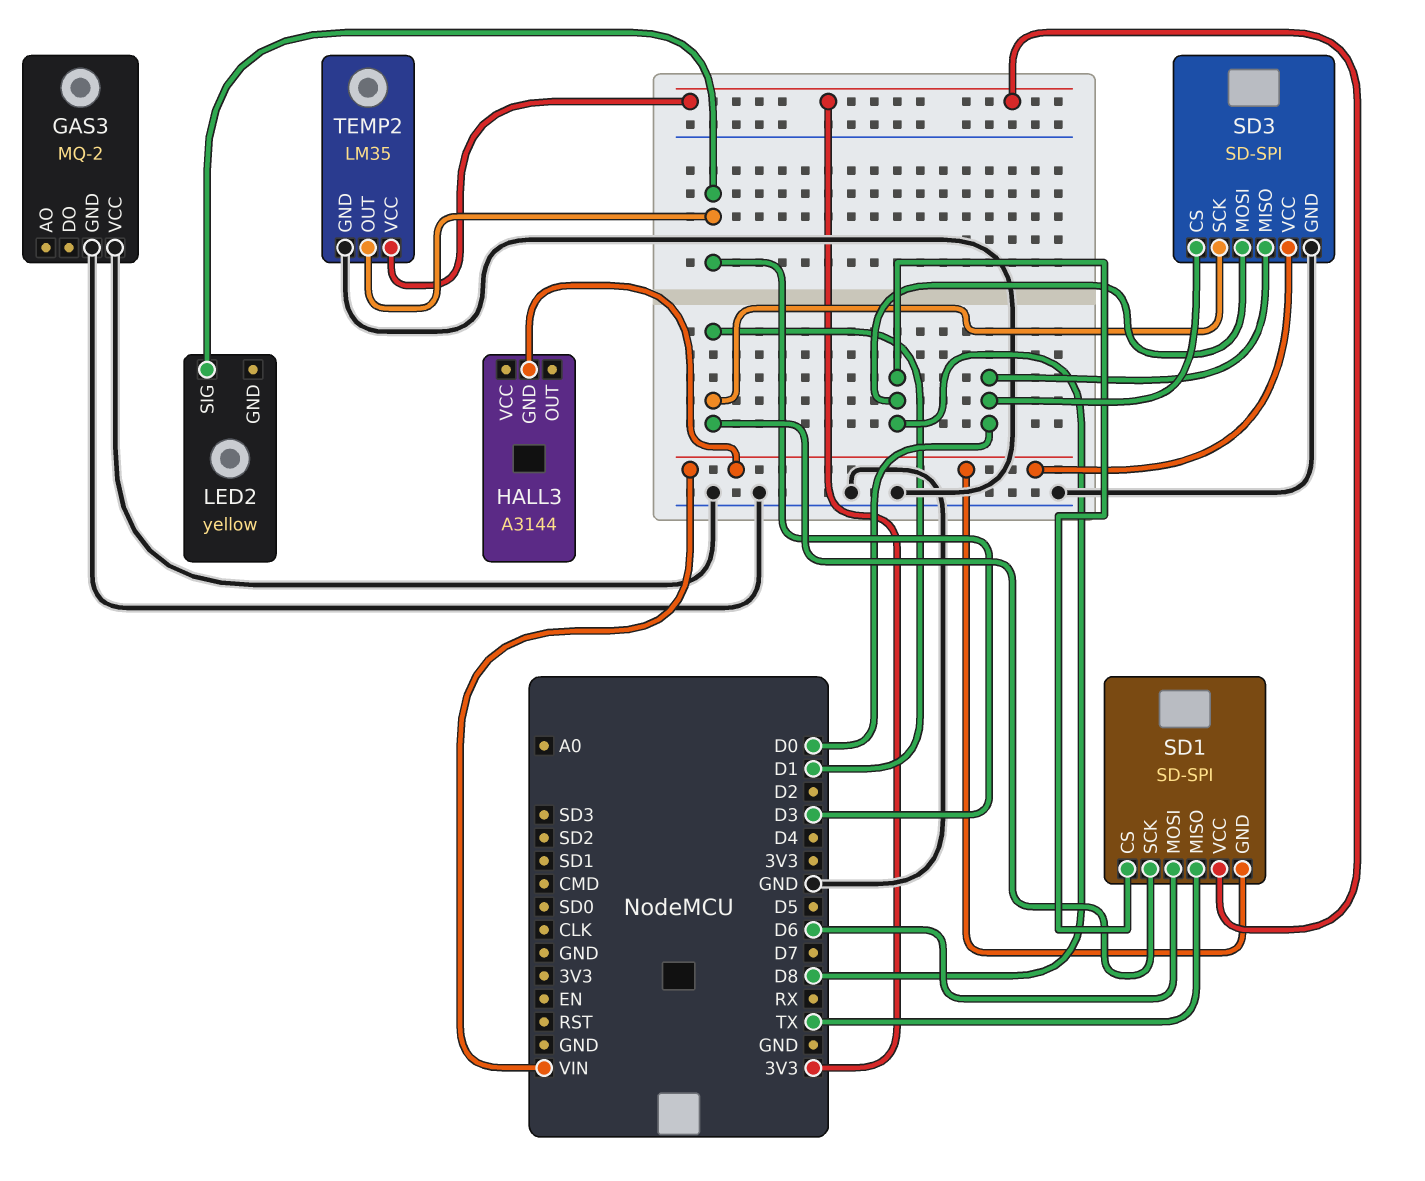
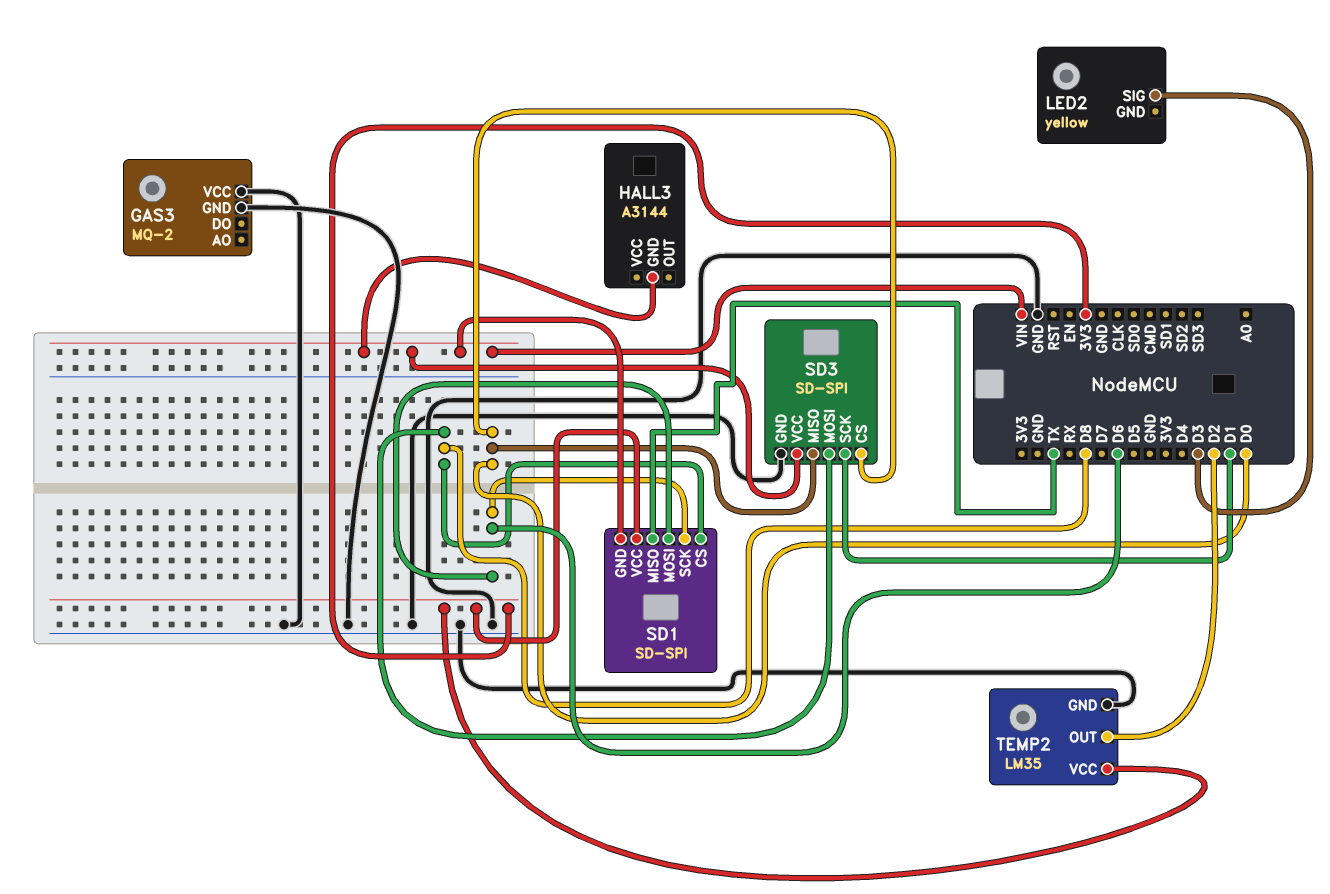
SD1 pin SCK: D1 -> D6
TEMP2 pin OUT: D3 -> D2

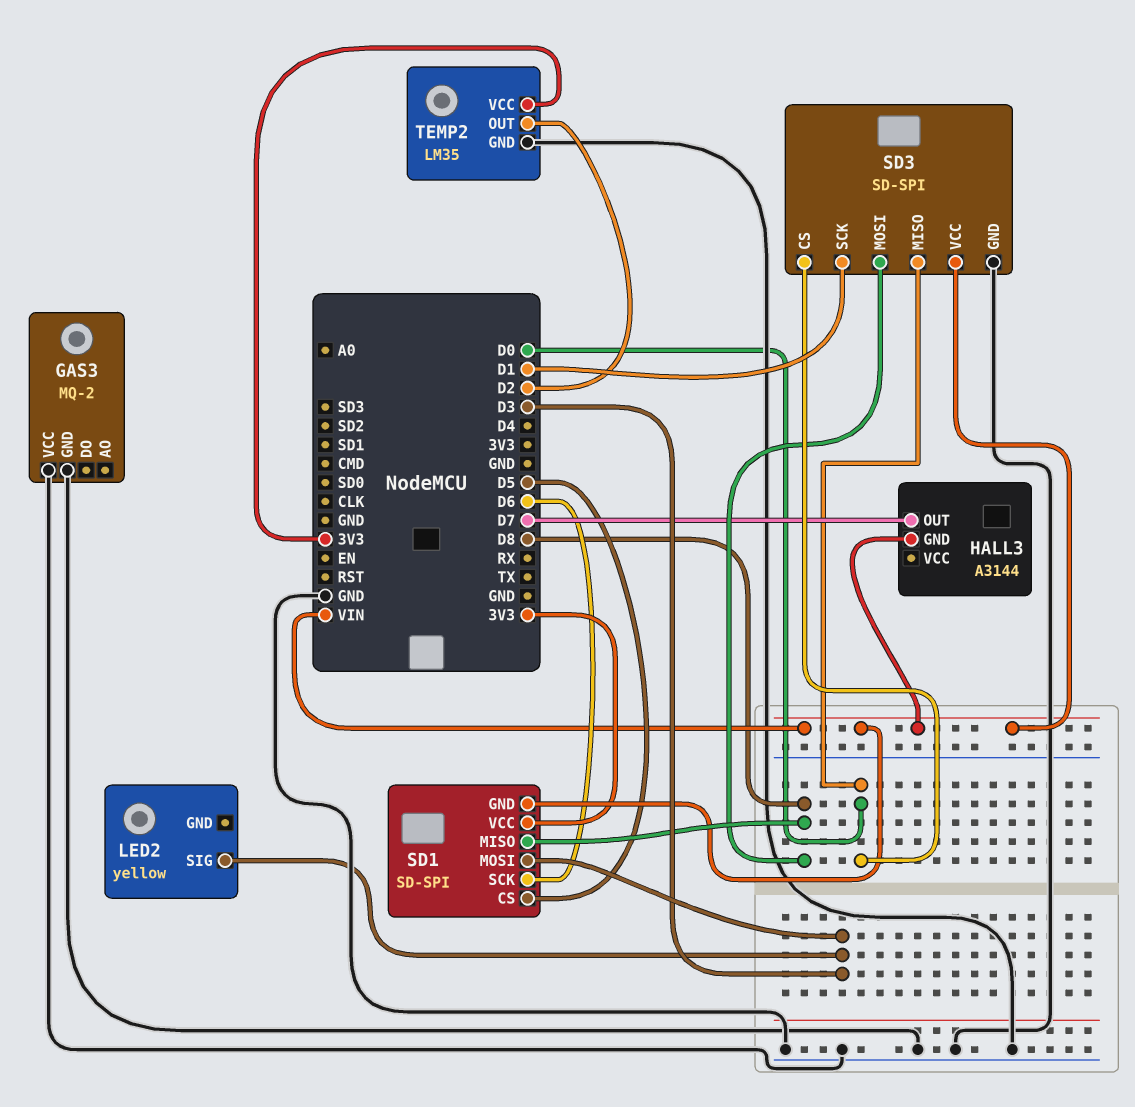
HALL3 pin OUT: none -> D7
SD1 pin CS: D8 -> D5
SD1 pin MISO: TX -> D8
SD1 pin MOSI: D6 -> D3

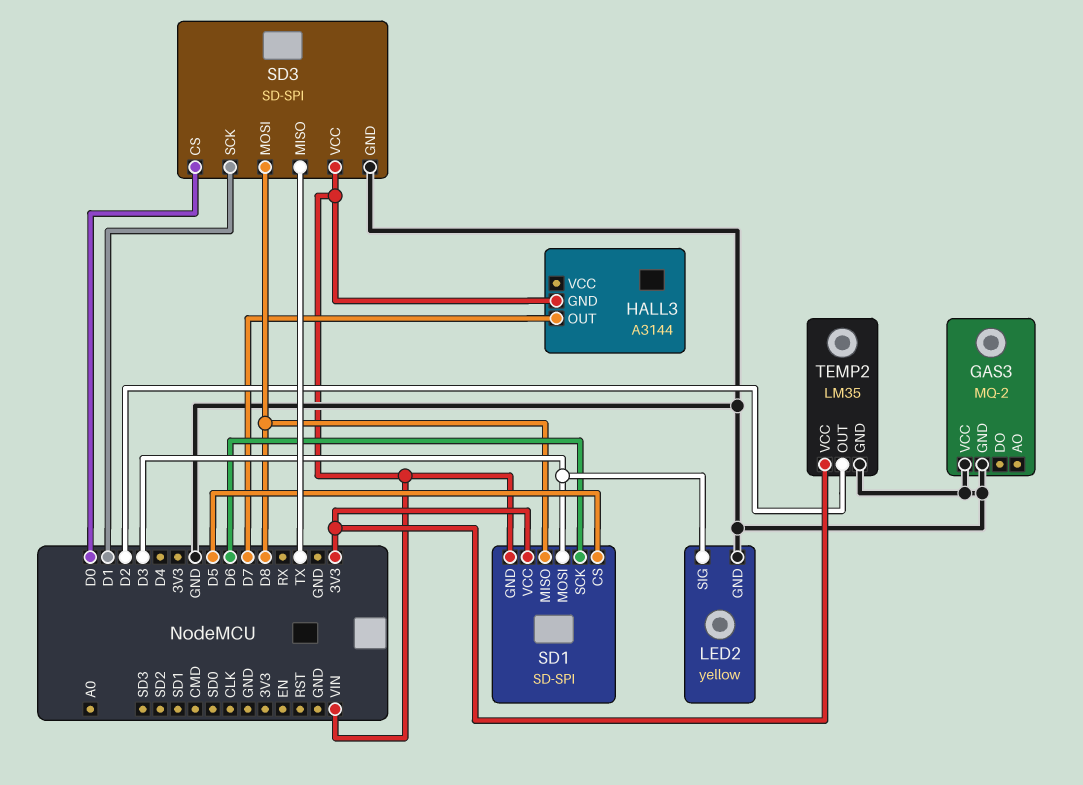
LED2 pin GND: none -> GND
SD3 pin MISO: D0 -> TX

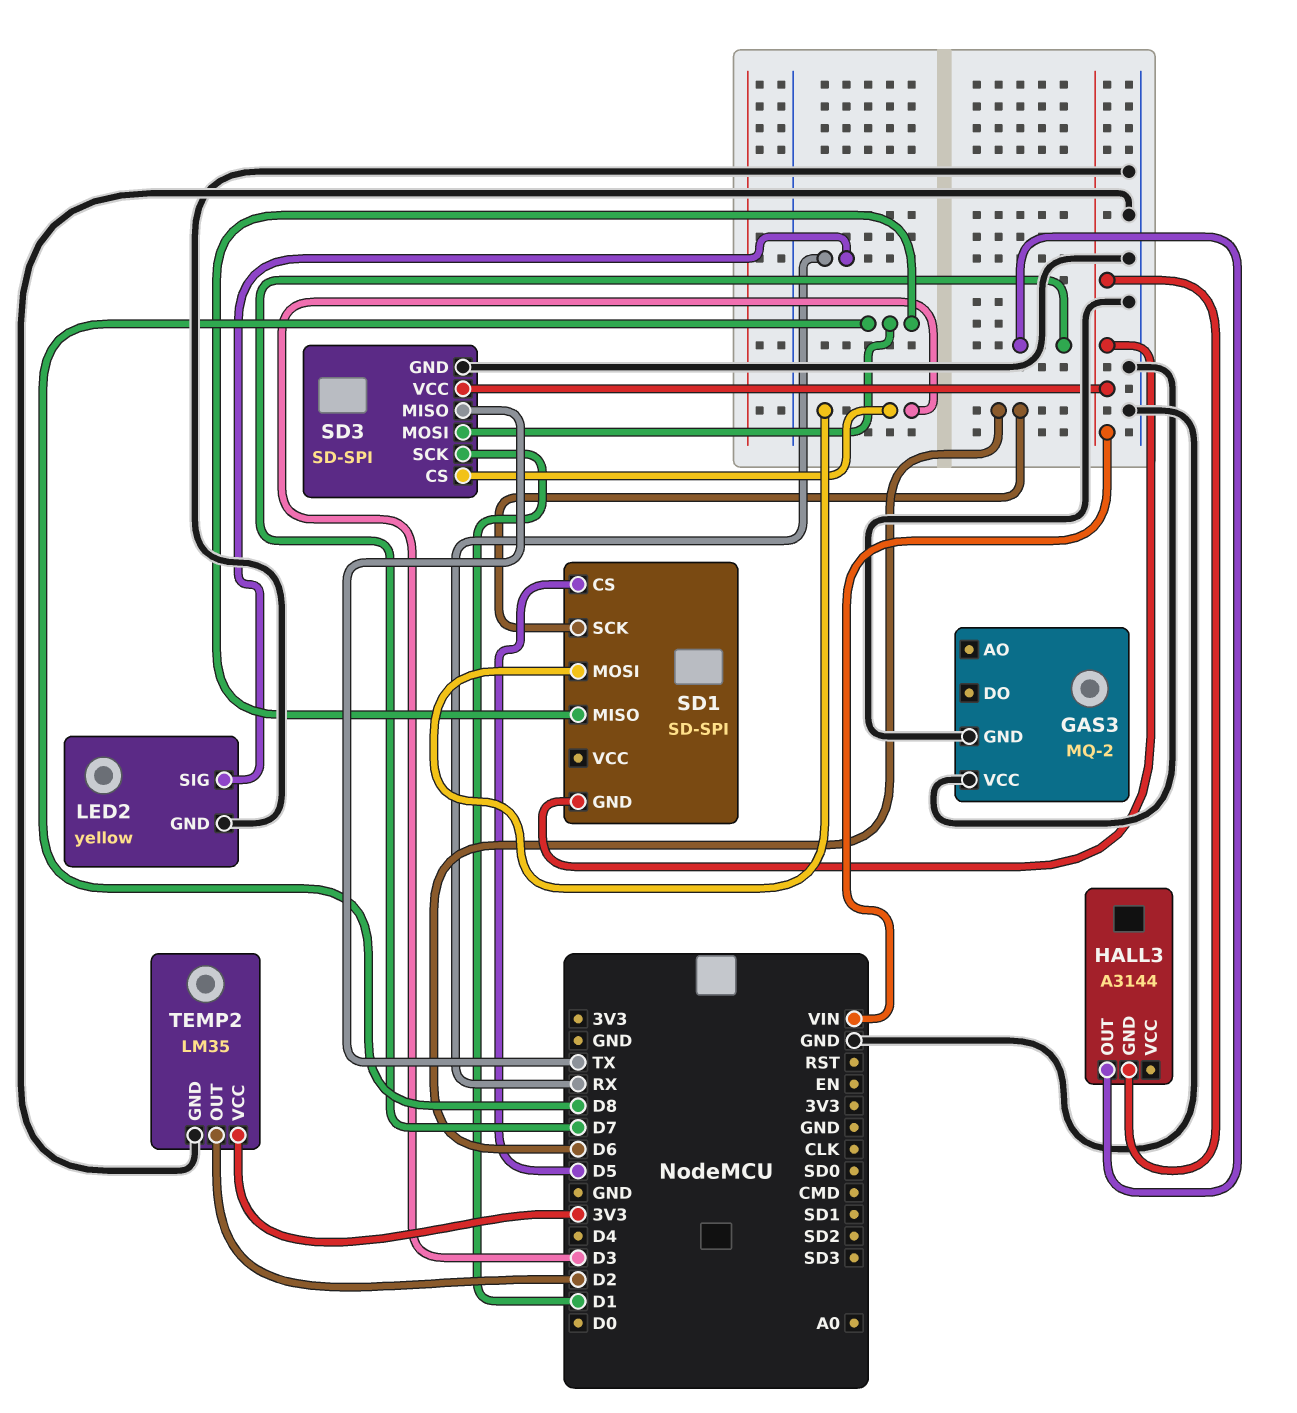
LED2 pin SIG: D3 -> RX
SD1 pin VCC: 3V3 -> none
SD3 pin CS: D0 -> D3

